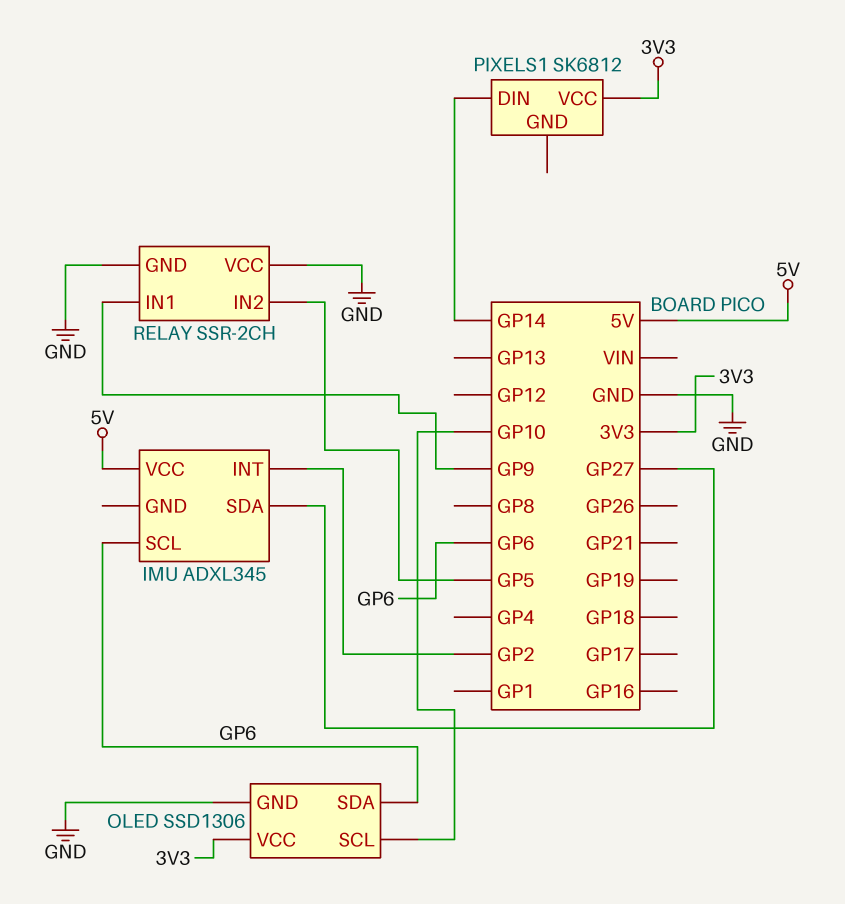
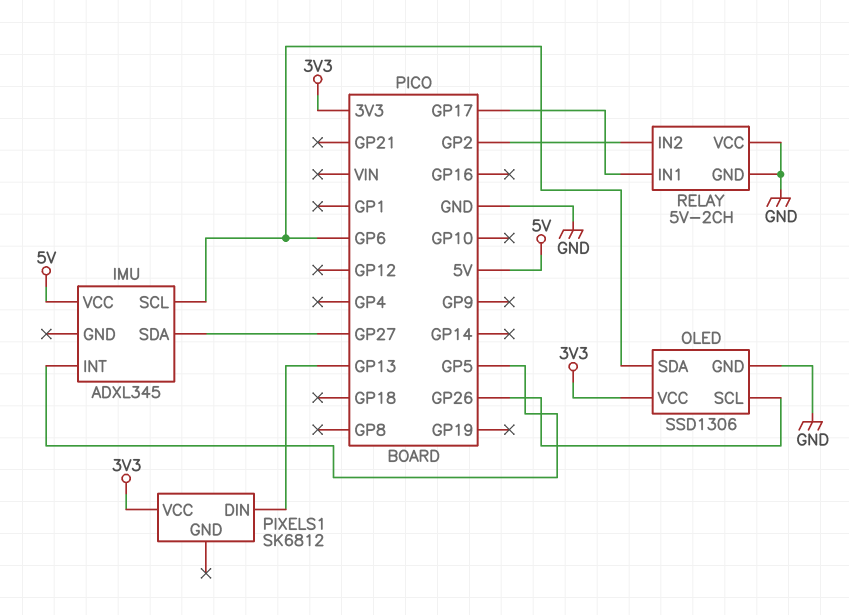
IMU pin INT: GP2 -> GP5
OLED pin SCL: GP10 -> GP26
PIXELS1 pin DIN: GP14 -> GP13
RELAY: SSR-2CH -> 5V-2CH
RELAY pin IN1: GP9 -> GP17
RELAY pin IN2: GP5 -> GP2

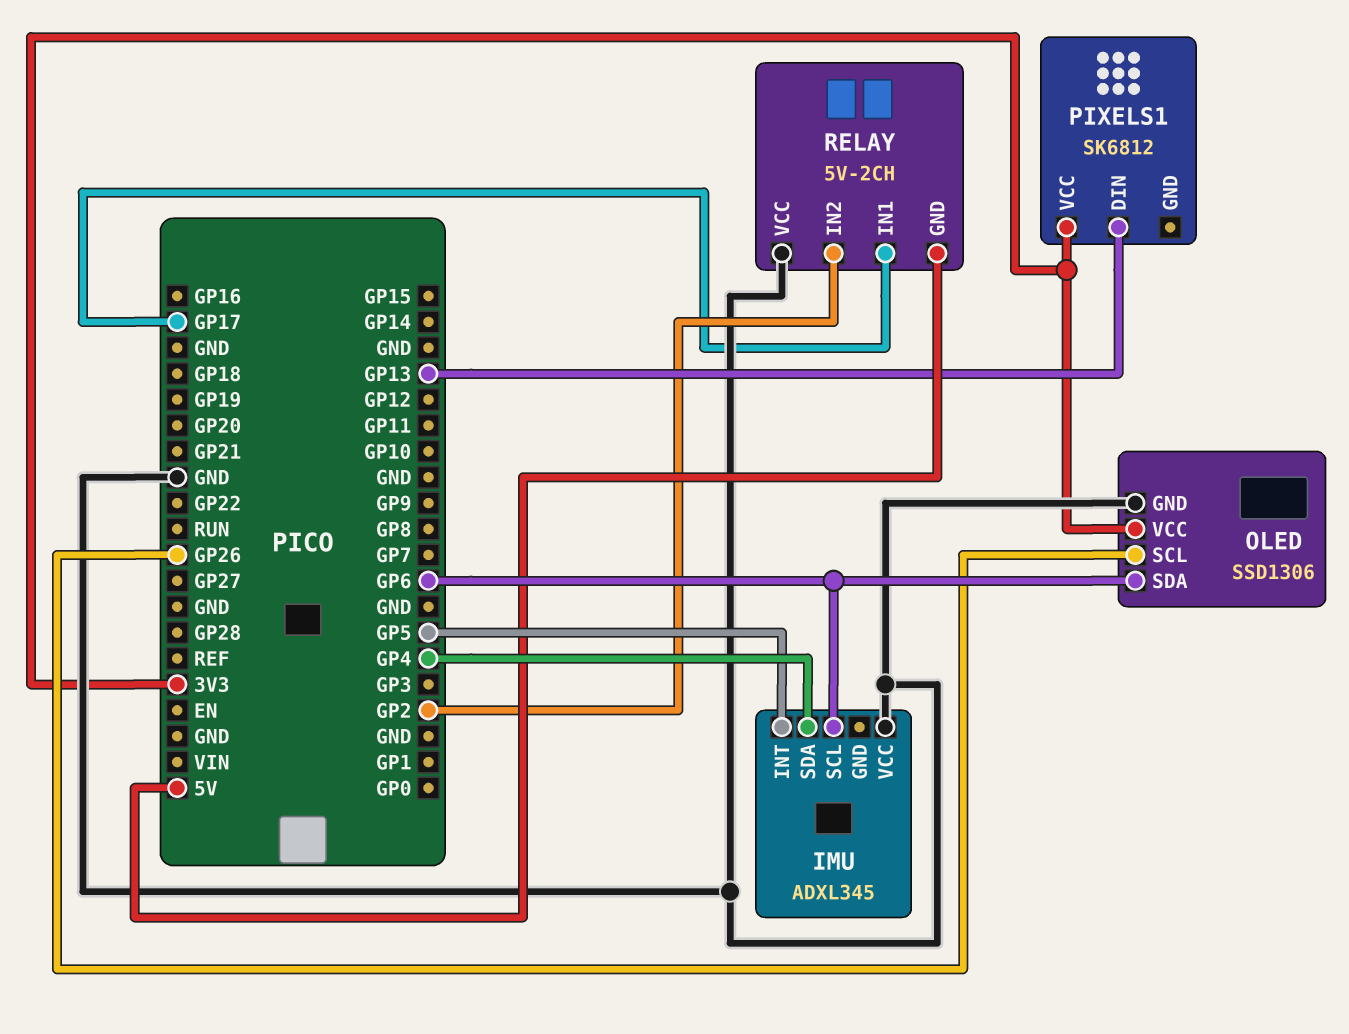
IMU pin SDA: GP27 -> GP4
IMU pin VCC: 5V -> GND
RELAY pin GND: GND -> 5V

